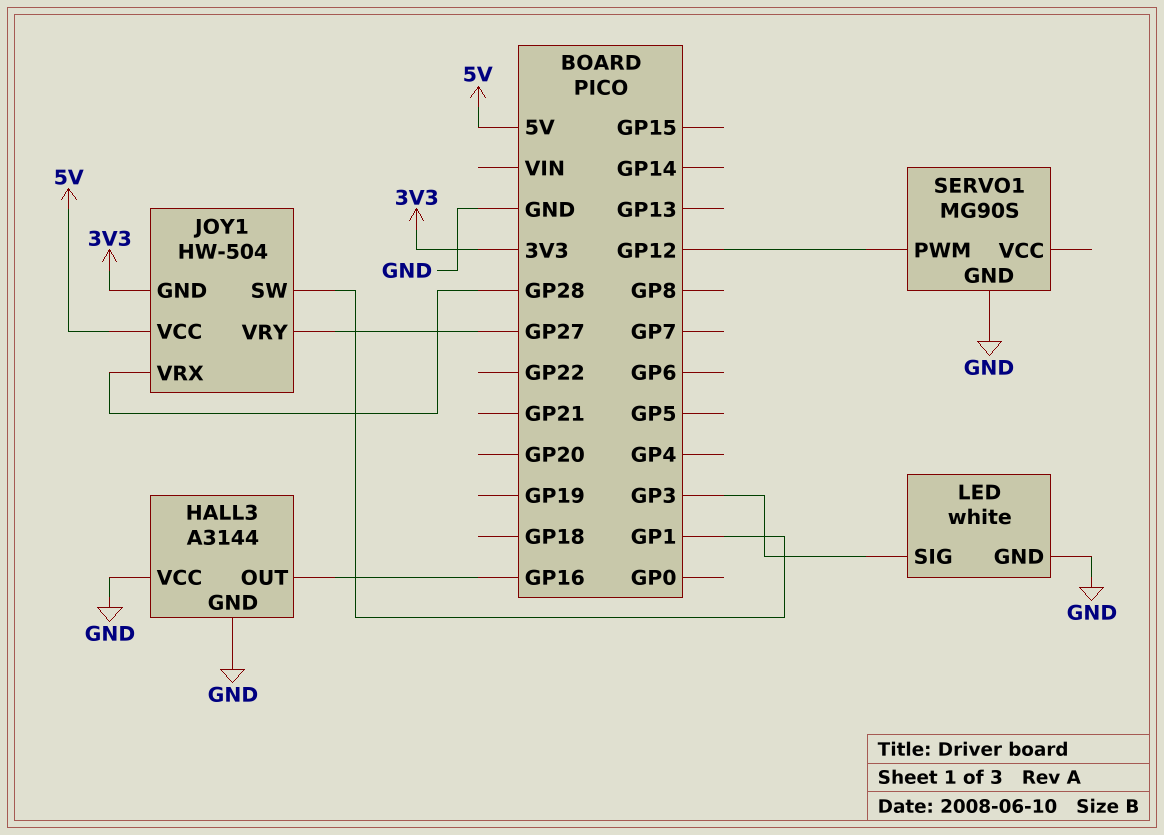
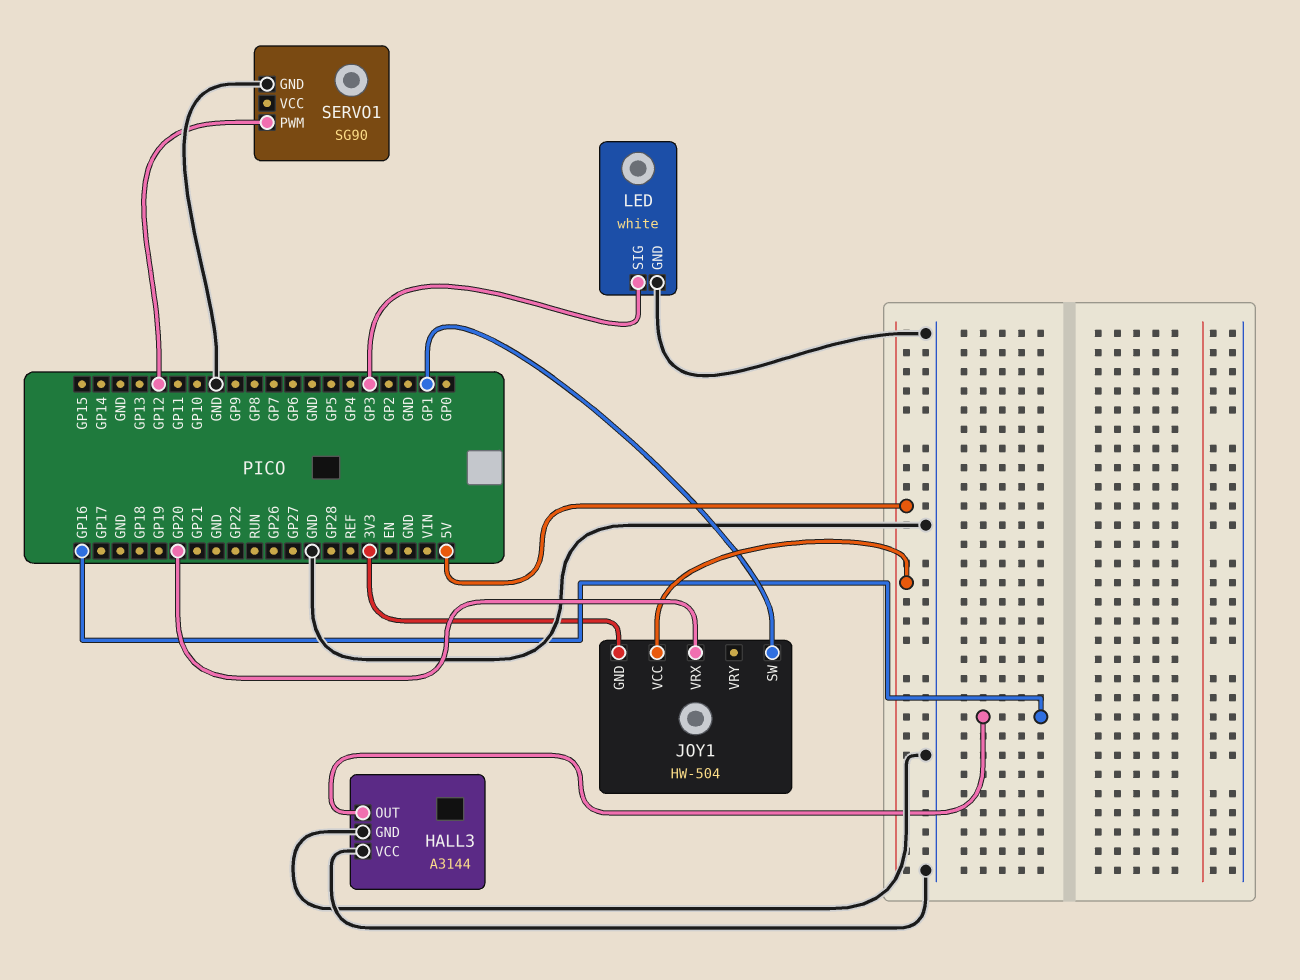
JOY1 pin VRX: GP28 -> GP20
JOY1 pin VRY: GP27 -> none
SERVO1: MG90S -> SG90

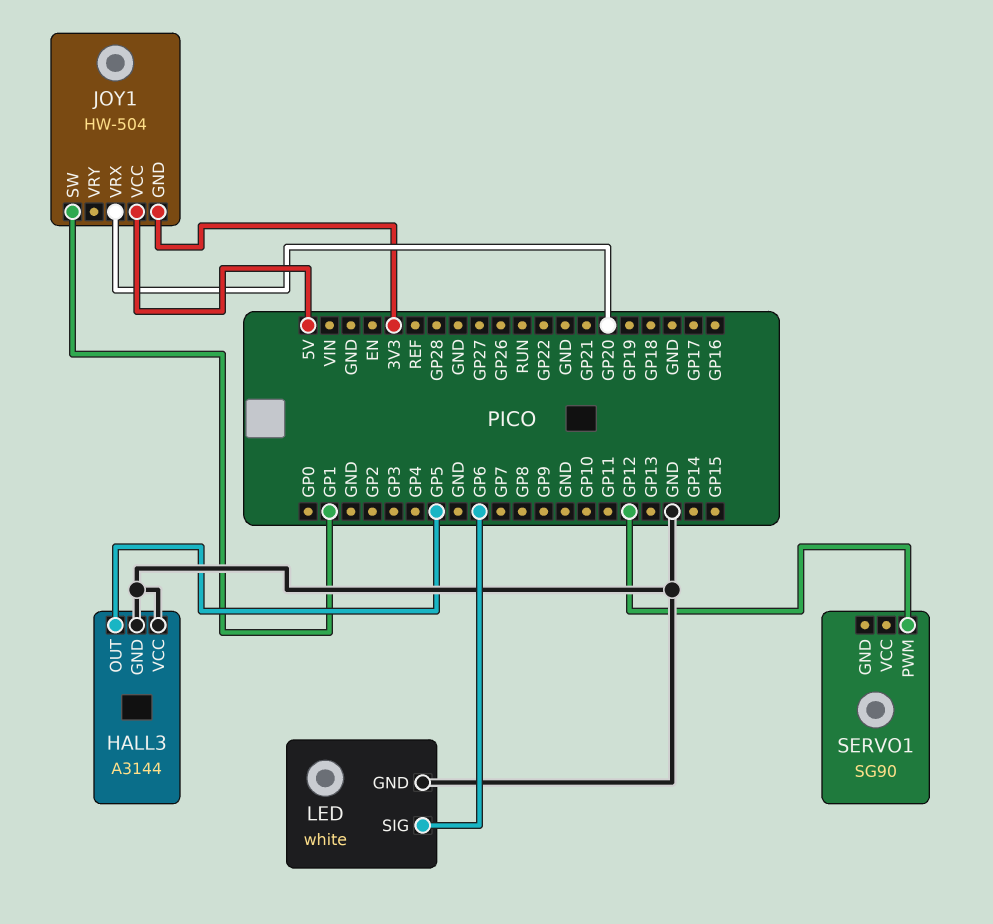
HALL3 pin OUT: GP16 -> GP5
LED pin SIG: GP3 -> GP6
SERVO1 pin GND: GND -> none

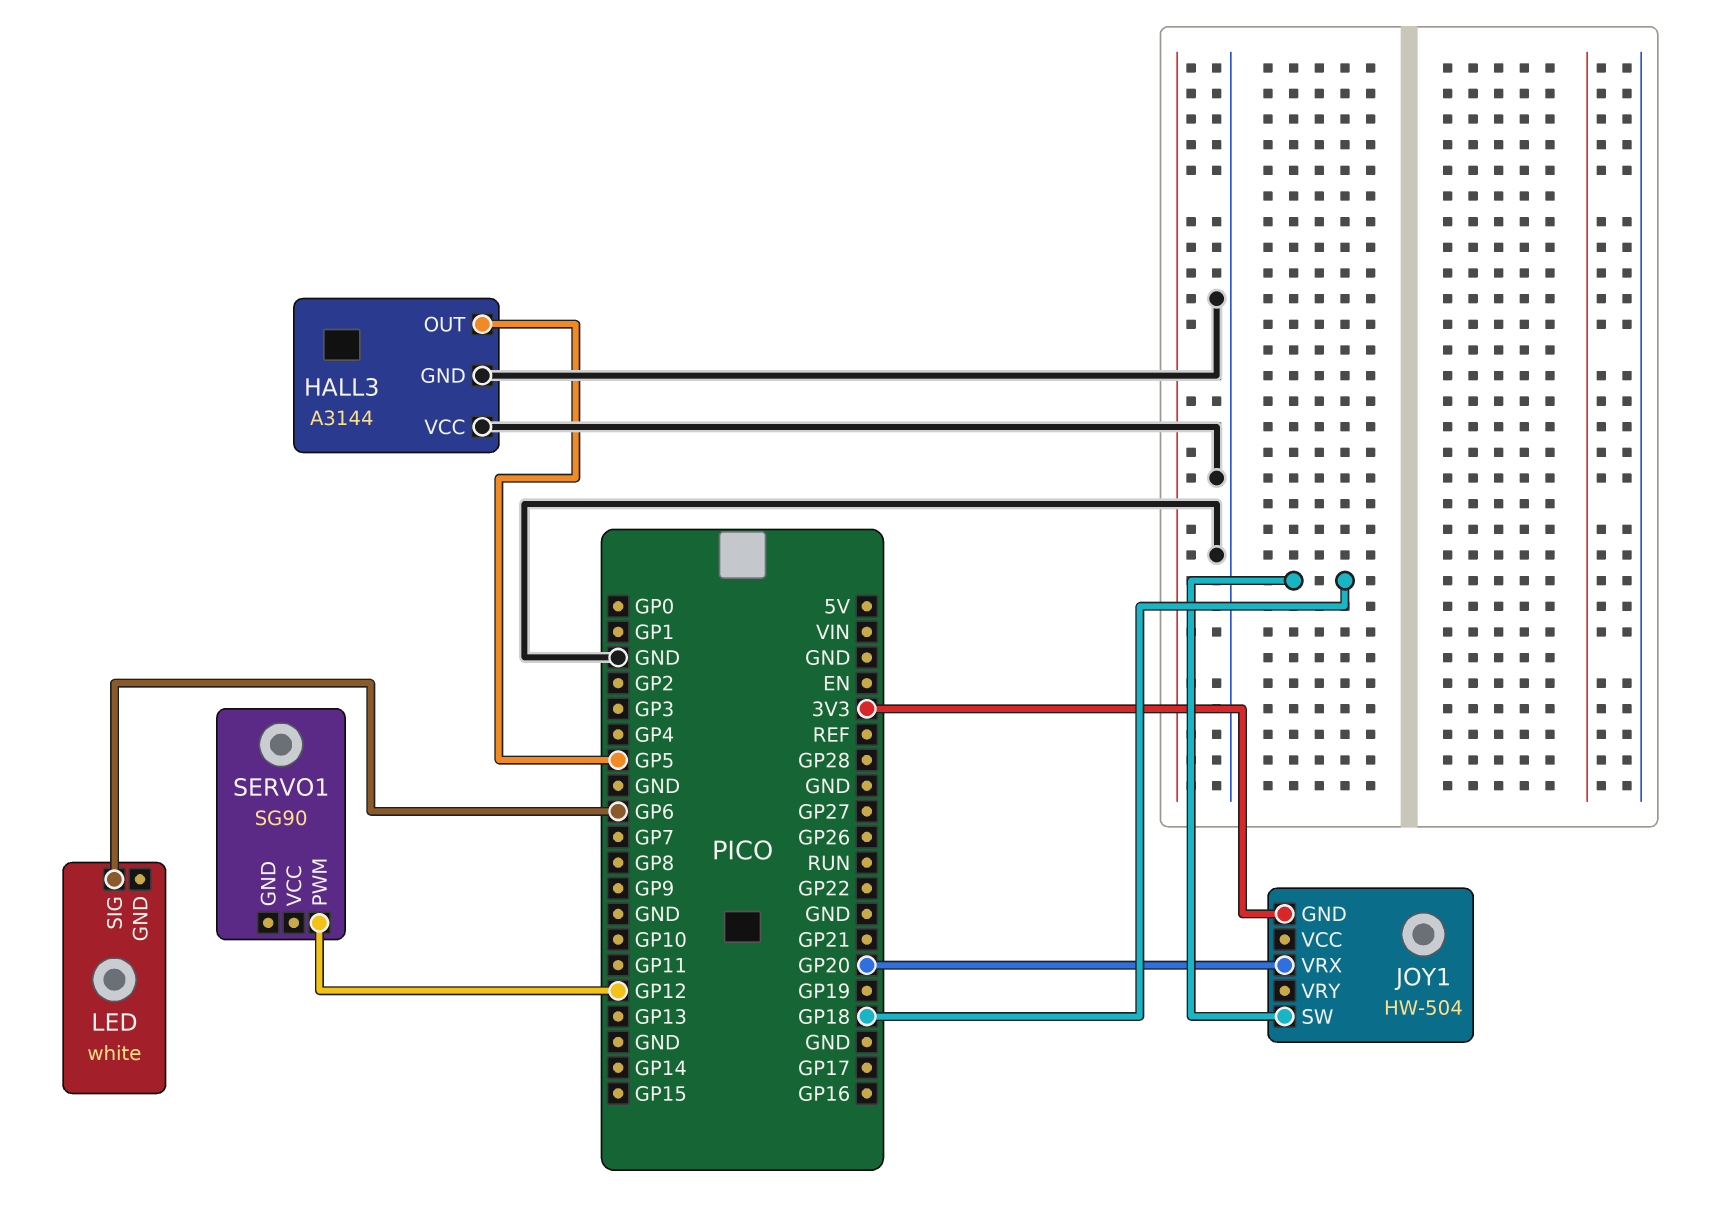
JOY1 pin SW: GP1 -> GP18
JOY1 pin VCC: 5V -> none
LED pin GND: GND -> none

